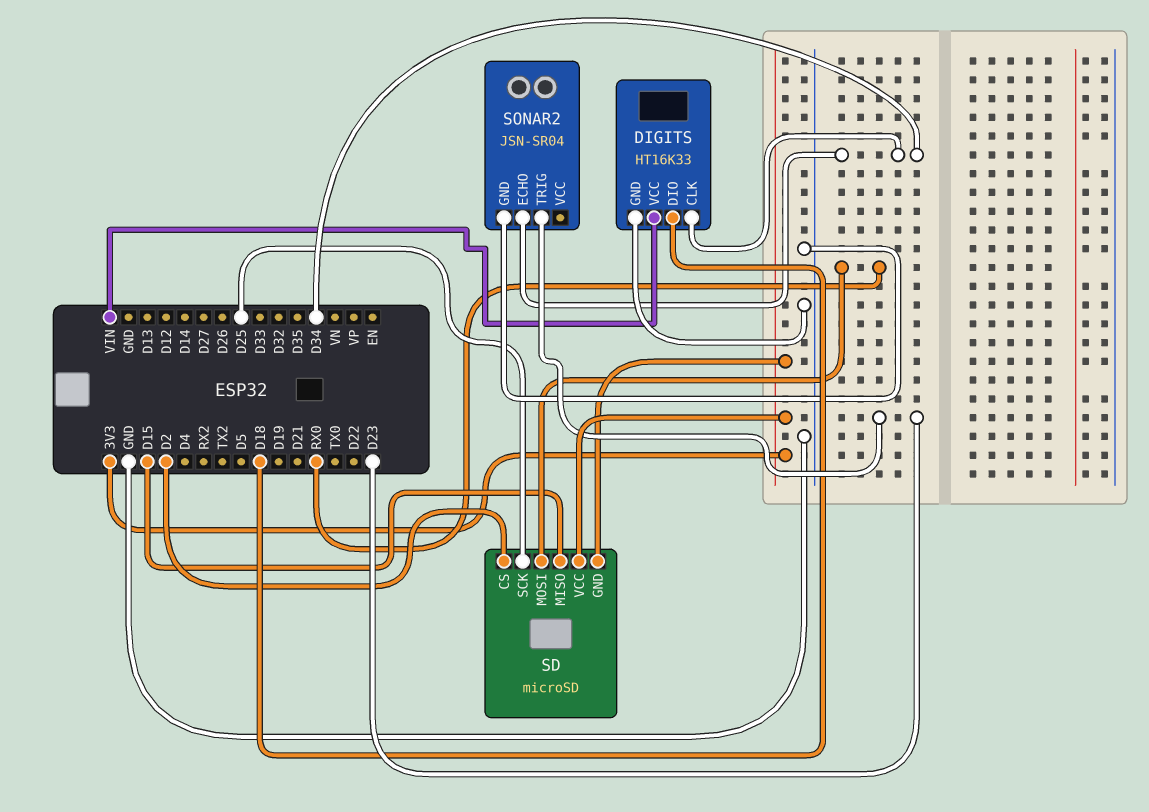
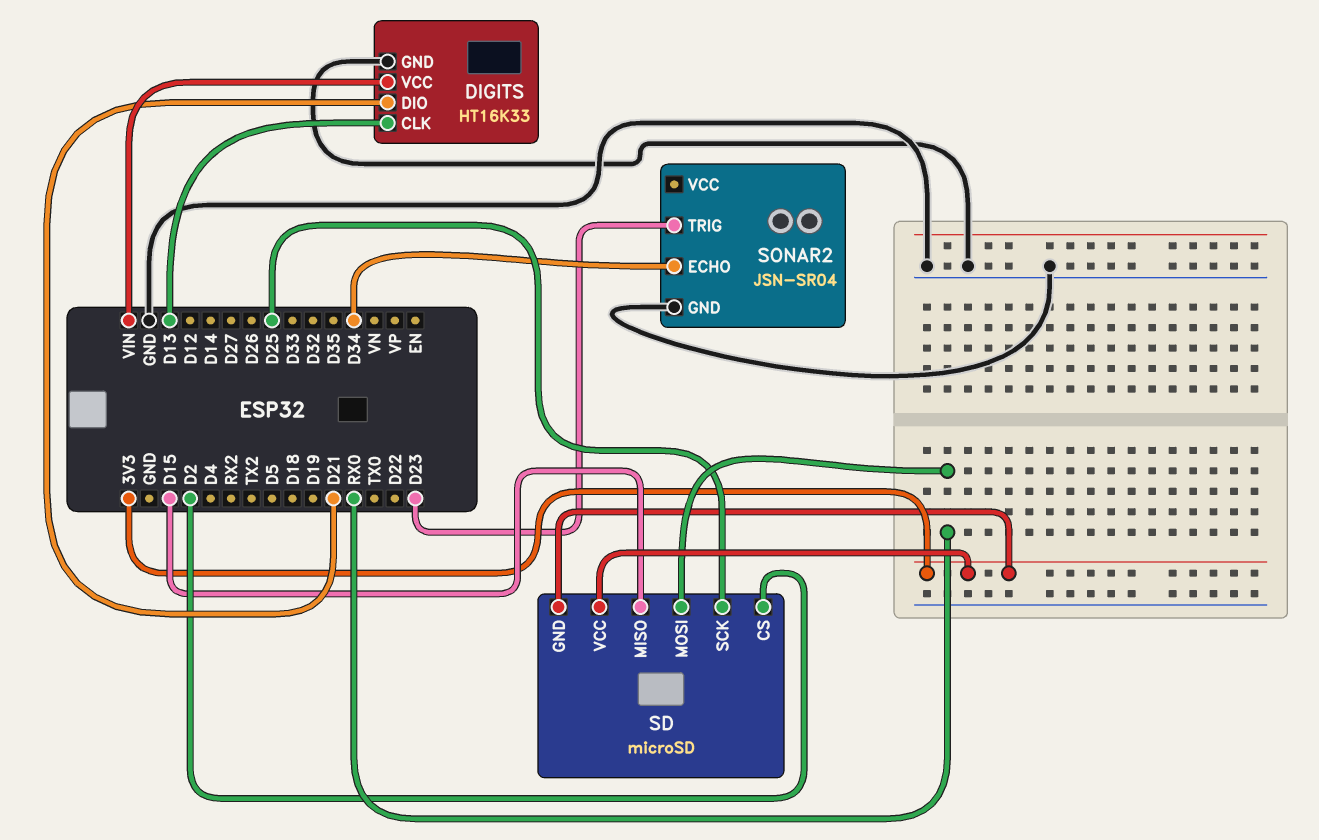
DIGITS pin CLK: D34 -> D13
DIGITS pin DIO: D18 -> D21

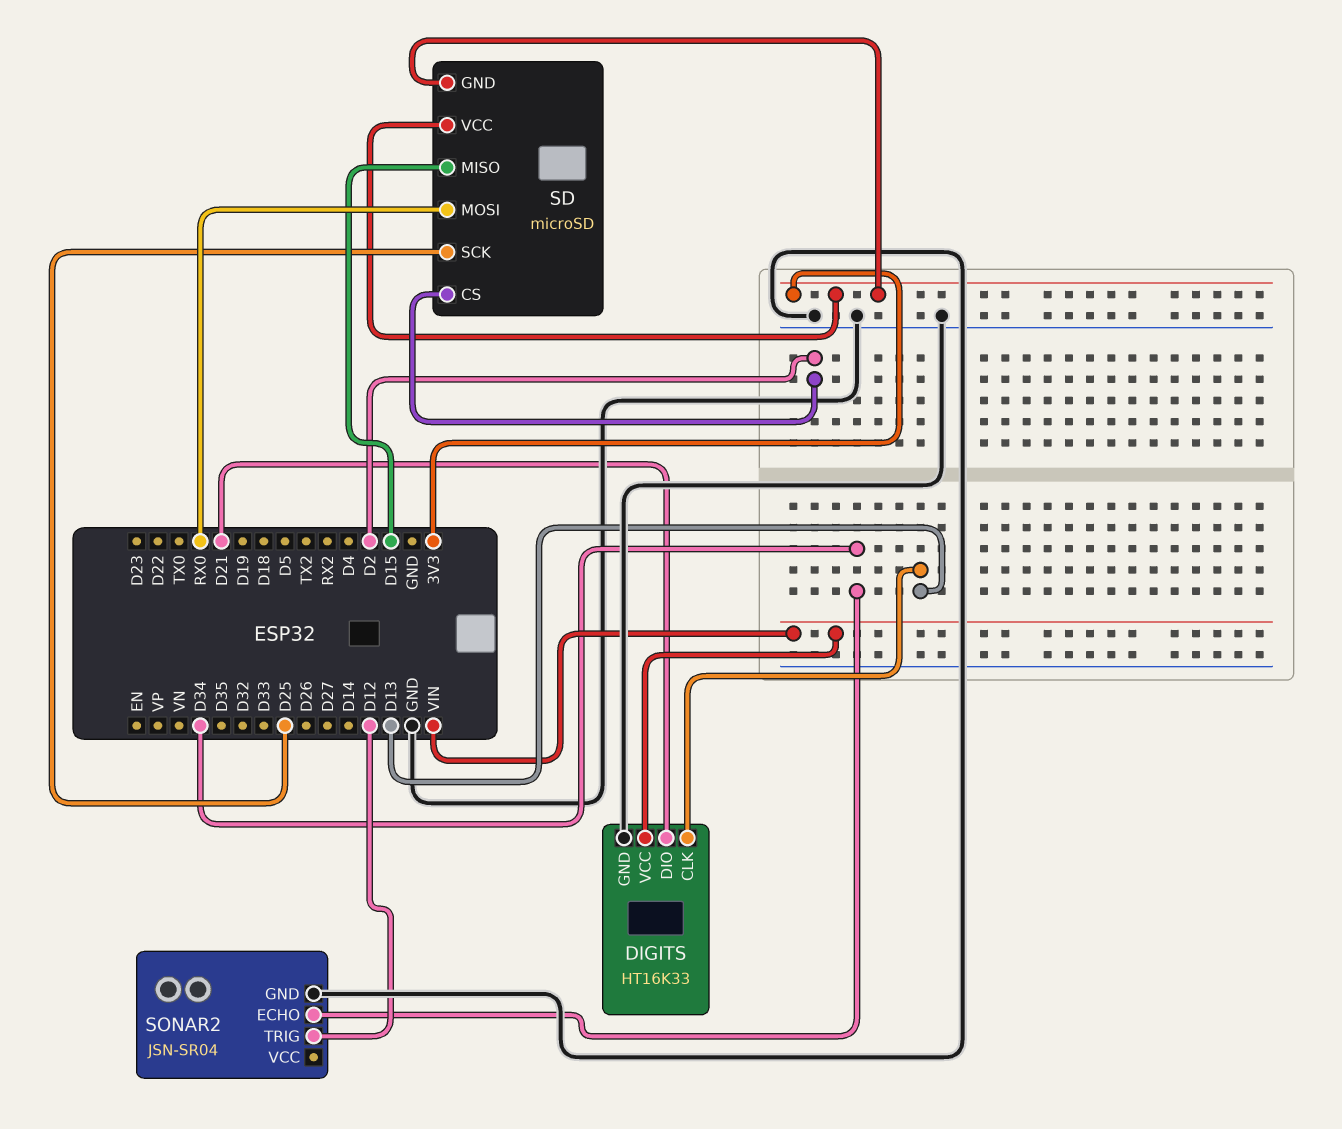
SONAR2 pin TRIG: D23 -> D12

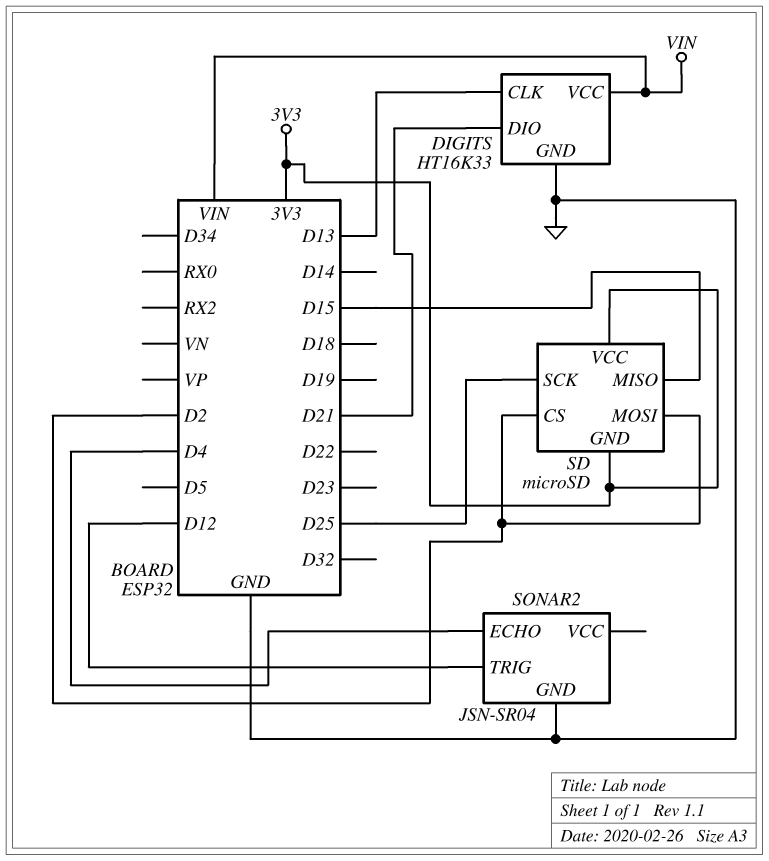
SD pin MOSI: RX0 -> D2
SONAR2 pin ECHO: D34 -> D4

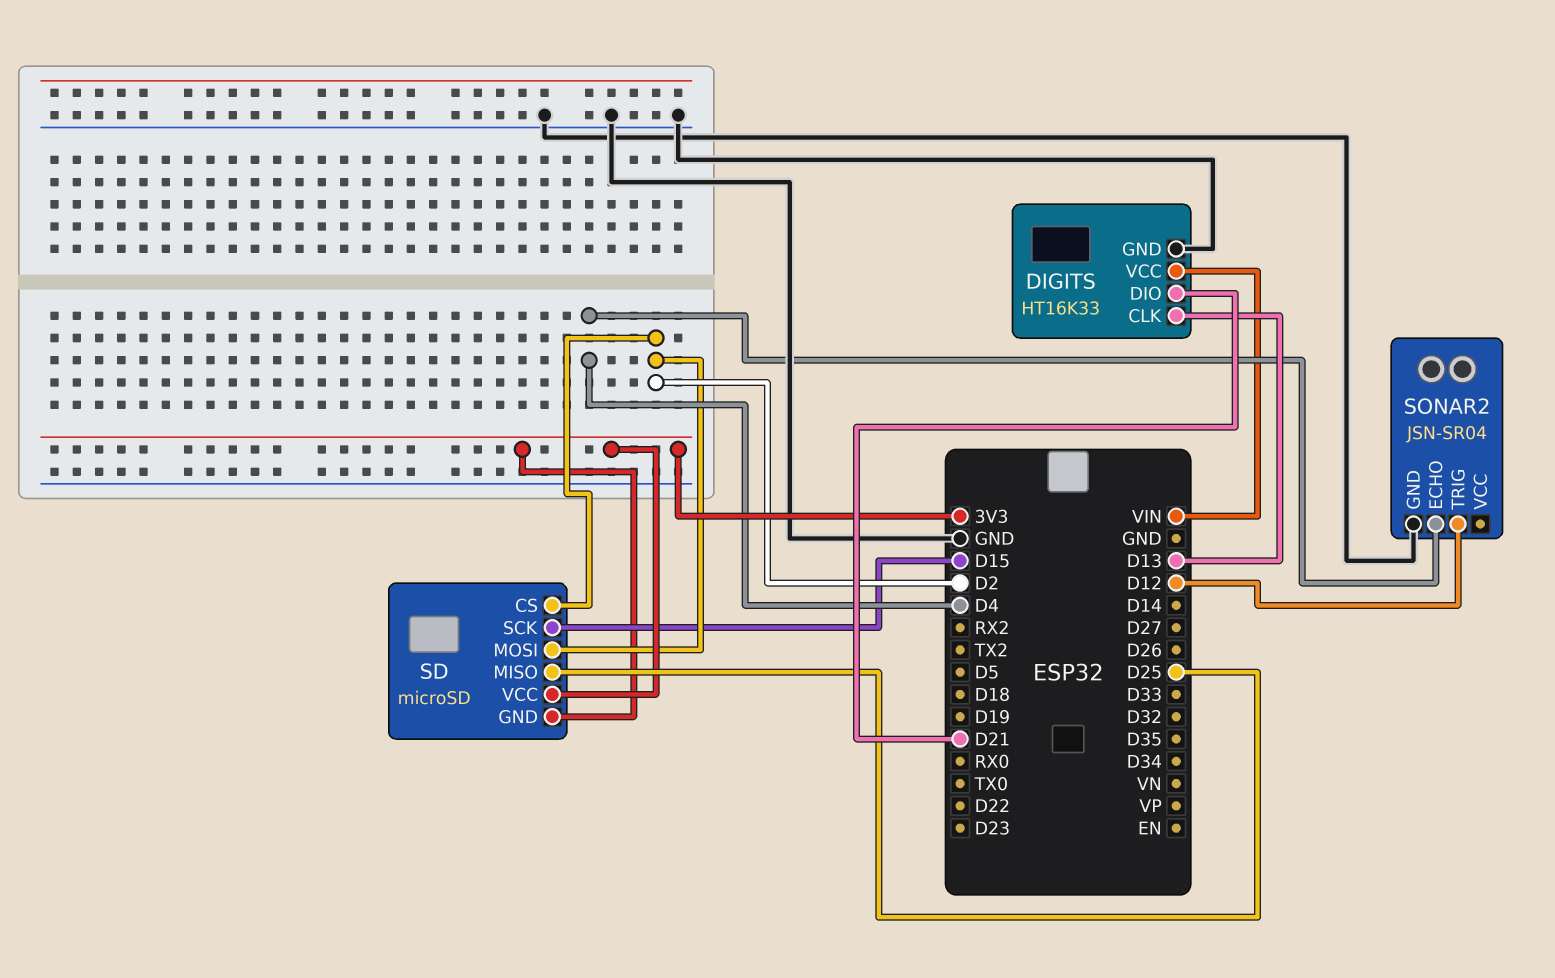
SD pin MISO: D15 -> D25
SD pin SCK: D25 -> D15

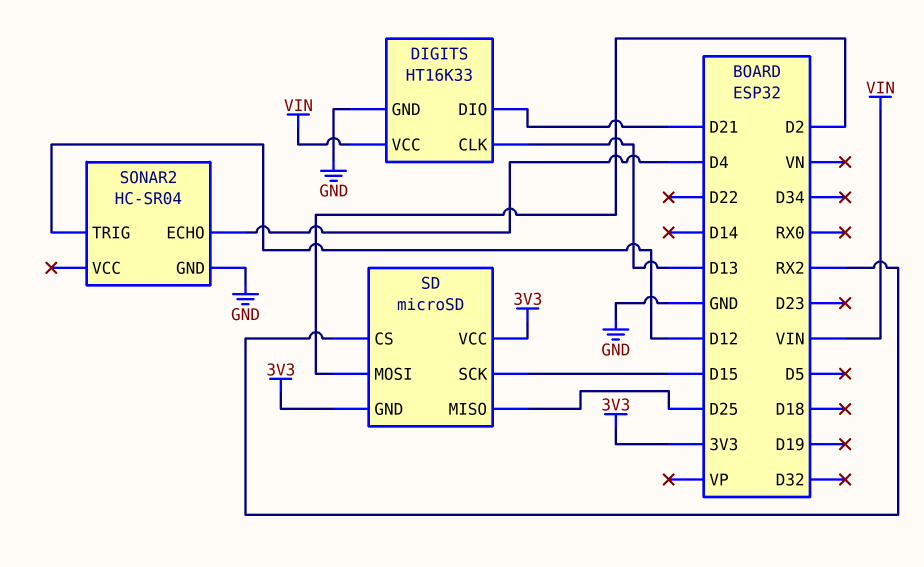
SD pin CS: D2 -> RX2
SONAR2: JSN-SR04 -> HC-SR04

